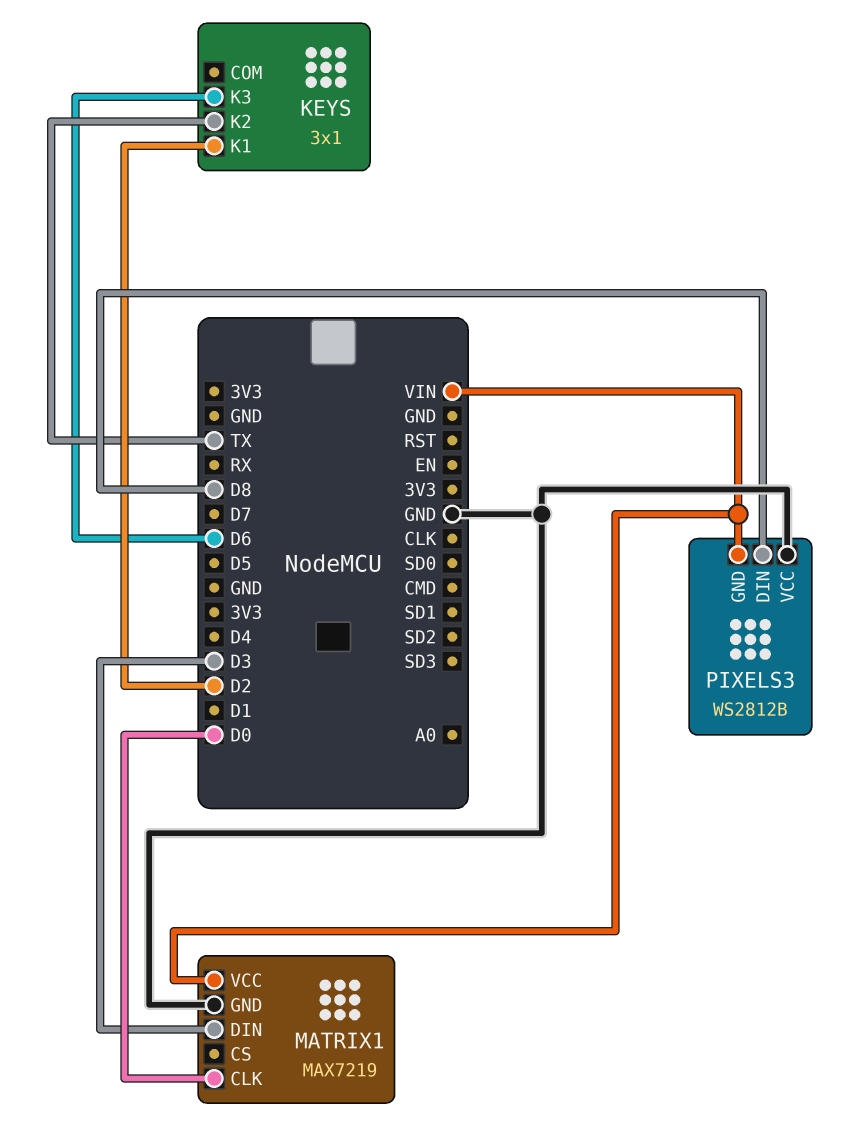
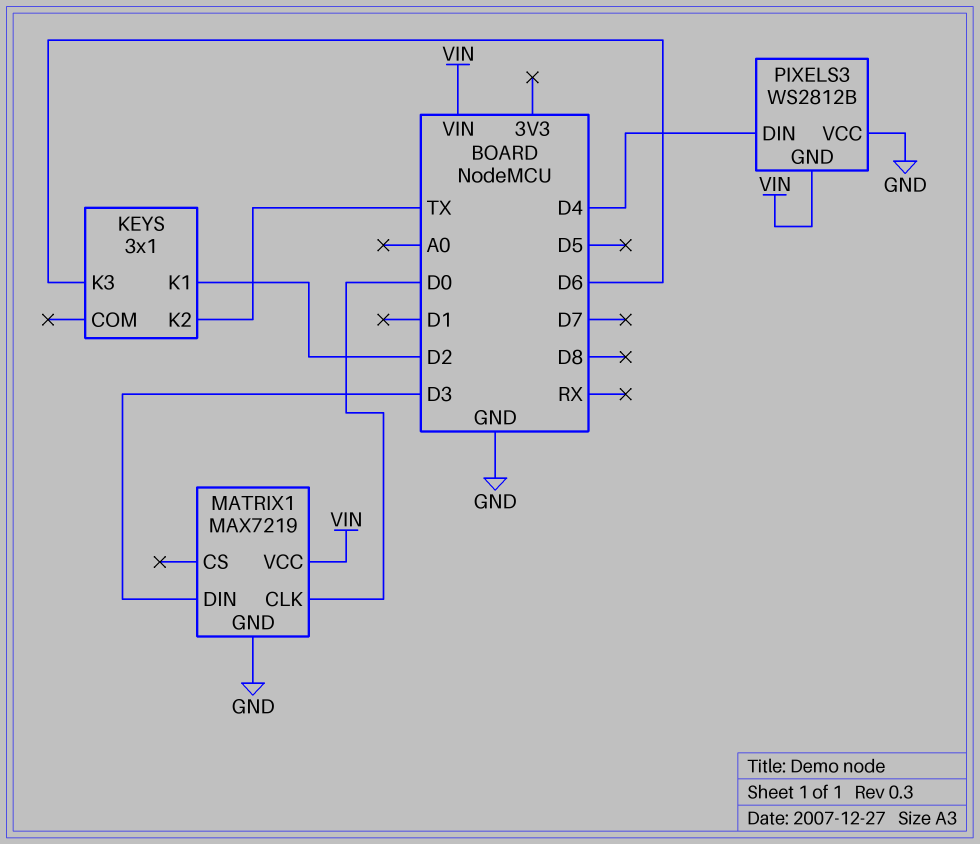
PIXELS3 pin DIN: D8 -> D4

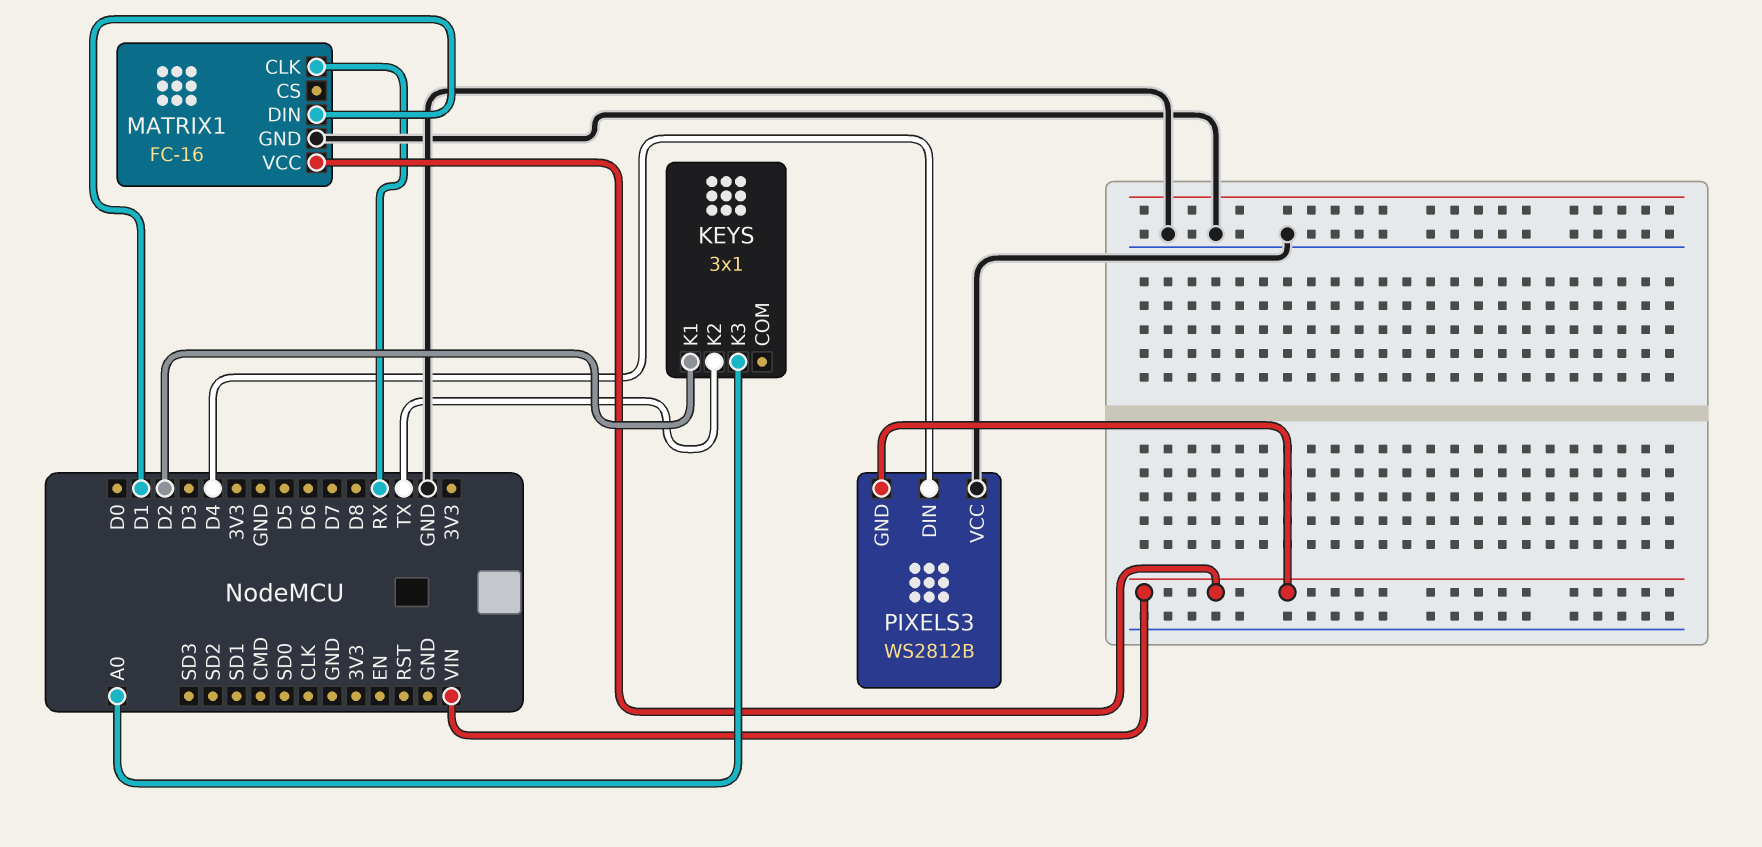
KEYS pin K3: D6 -> A0
MATRIX1: MAX7219 -> FC-16
MATRIX1 pin CLK: D0 -> RX
MATRIX1 pin DIN: D3 -> D1

